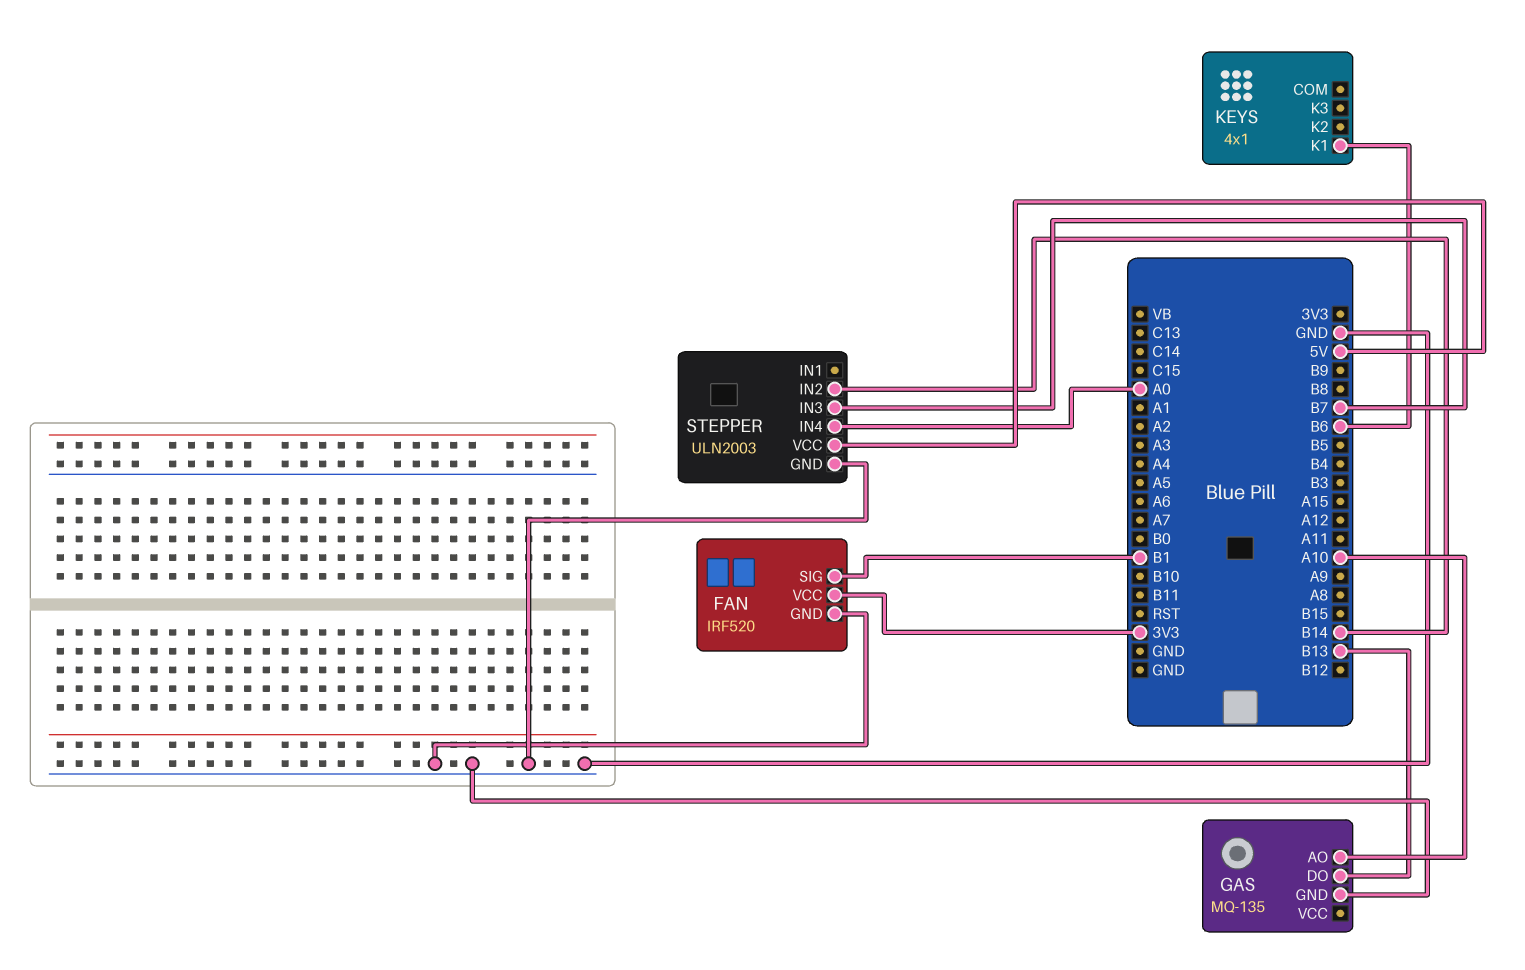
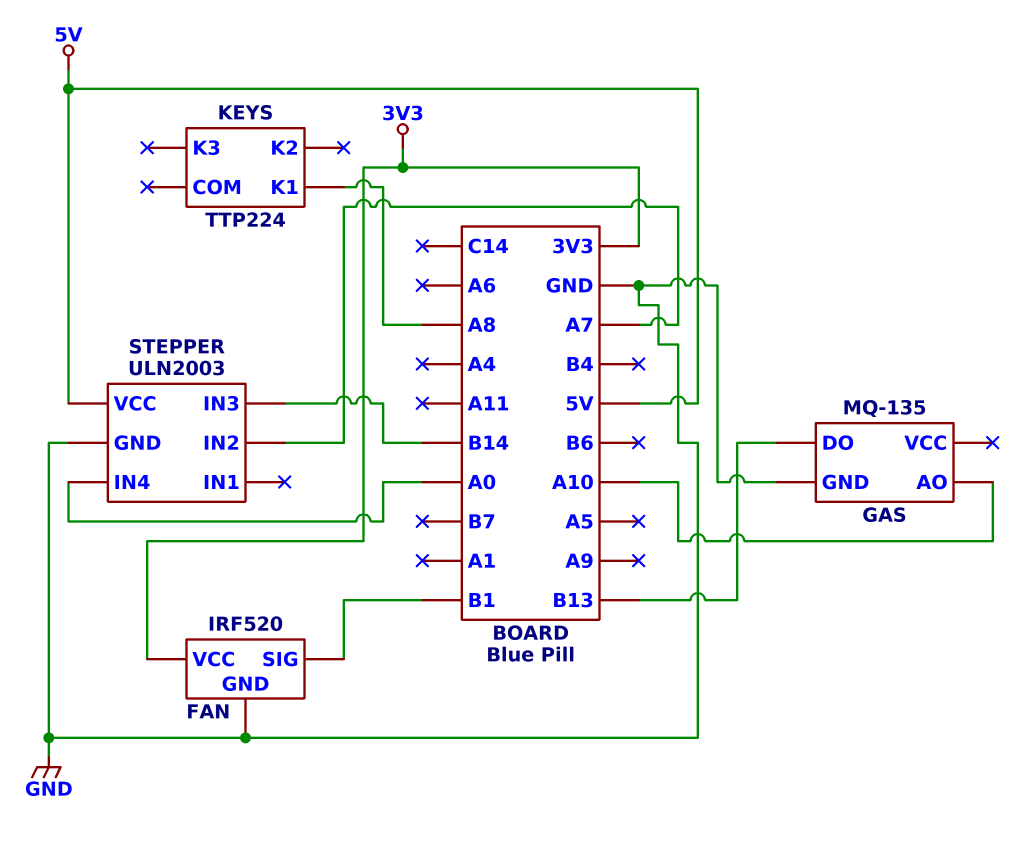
KEYS: 4x1 -> TTP224
KEYS pin K1: B6 -> A8
STEPPER pin IN2: B14 -> A7
STEPPER pin IN3: B7 -> B14

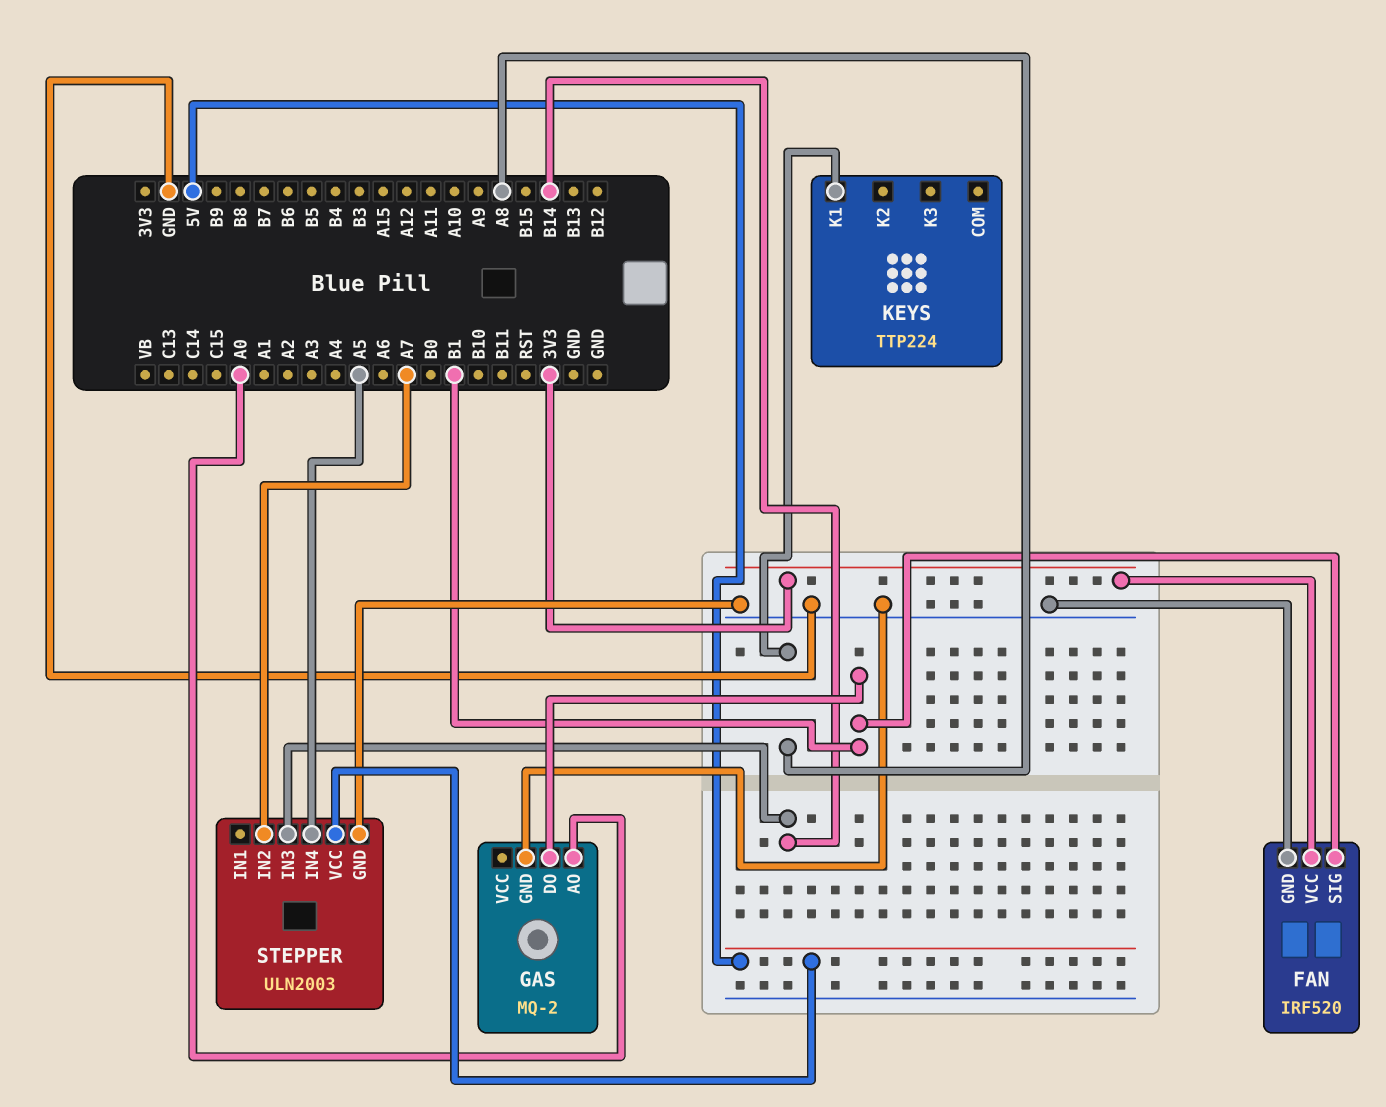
GAS: MQ-135 -> MQ-2
GAS pin AO: A10 -> A0
GAS pin DO: B13 -> B1
STEPPER pin IN4: A0 -> A5

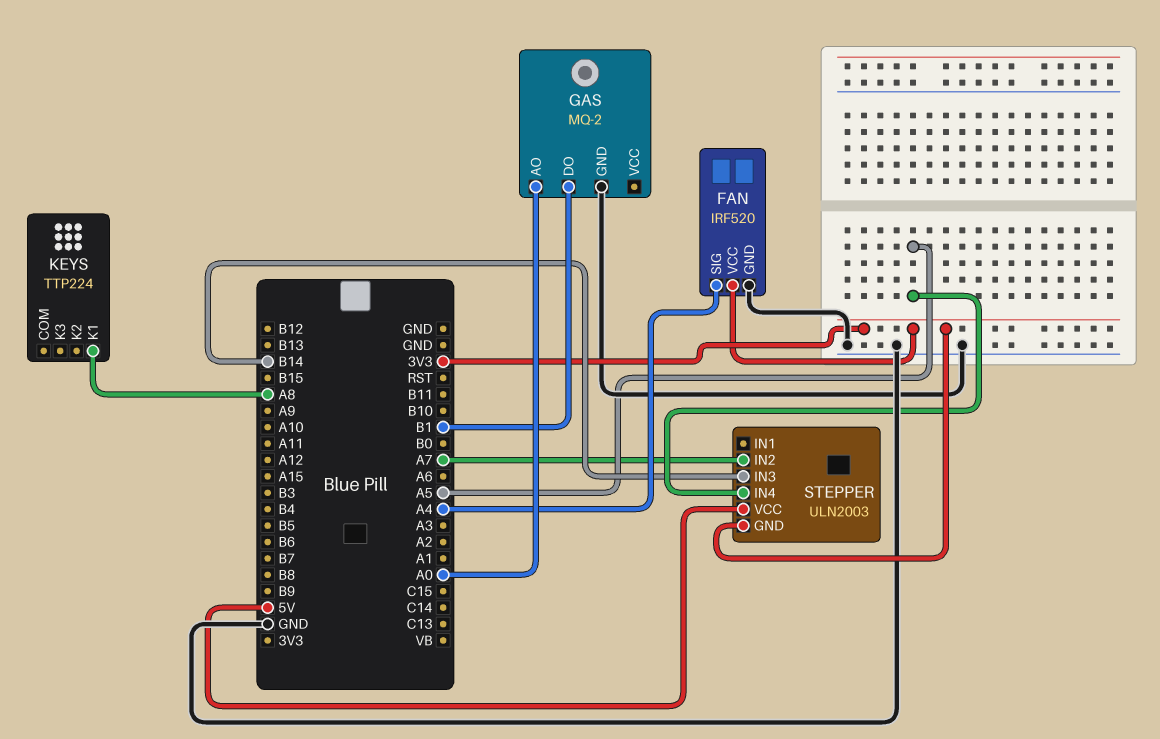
FAN pin SIG: B1 -> A4
STEPPER pin GND: GND -> 3V3

